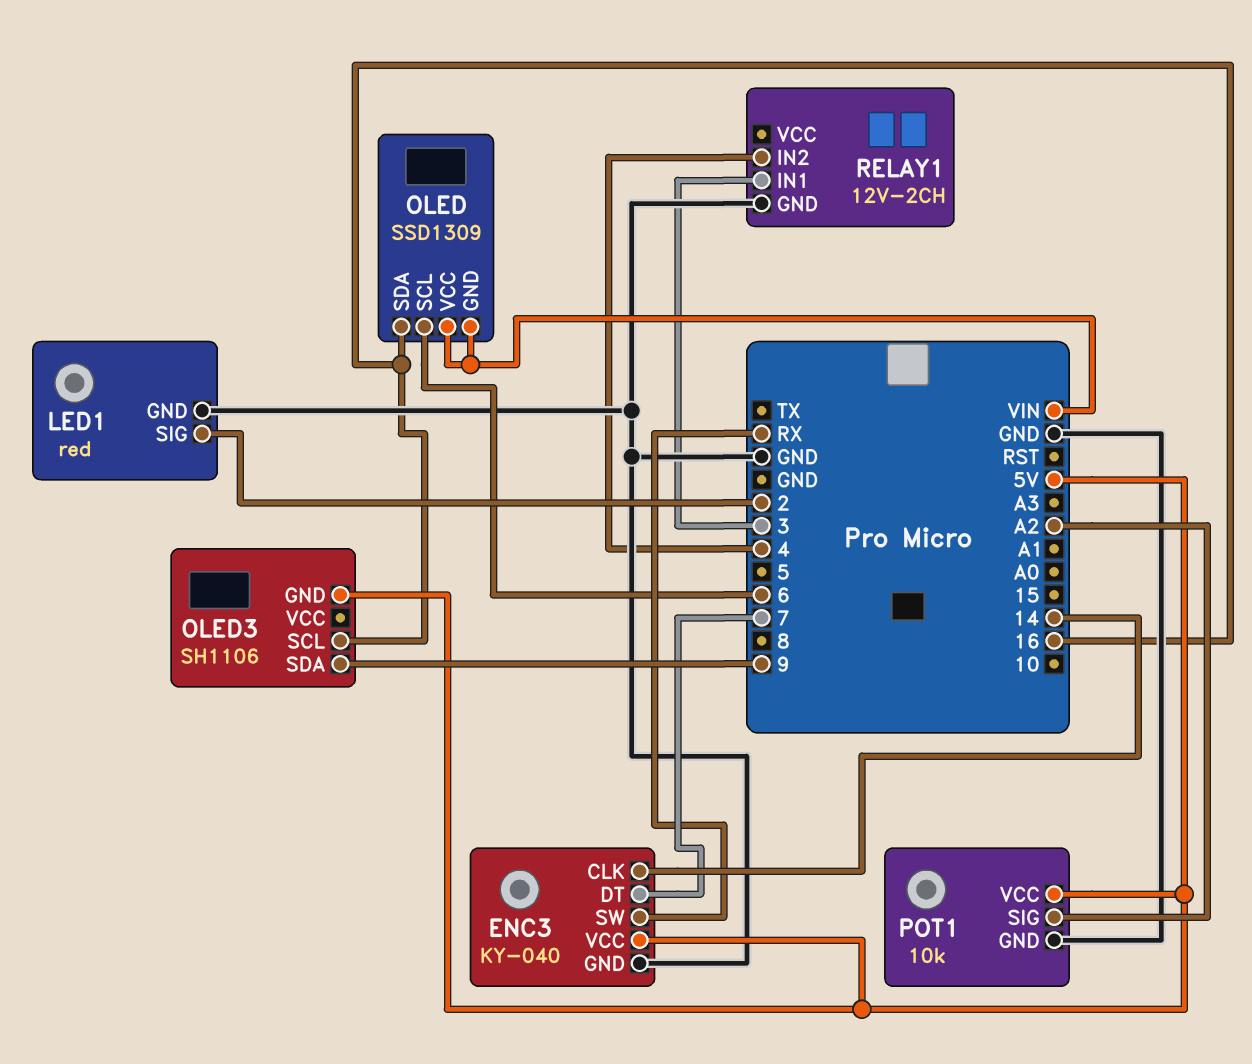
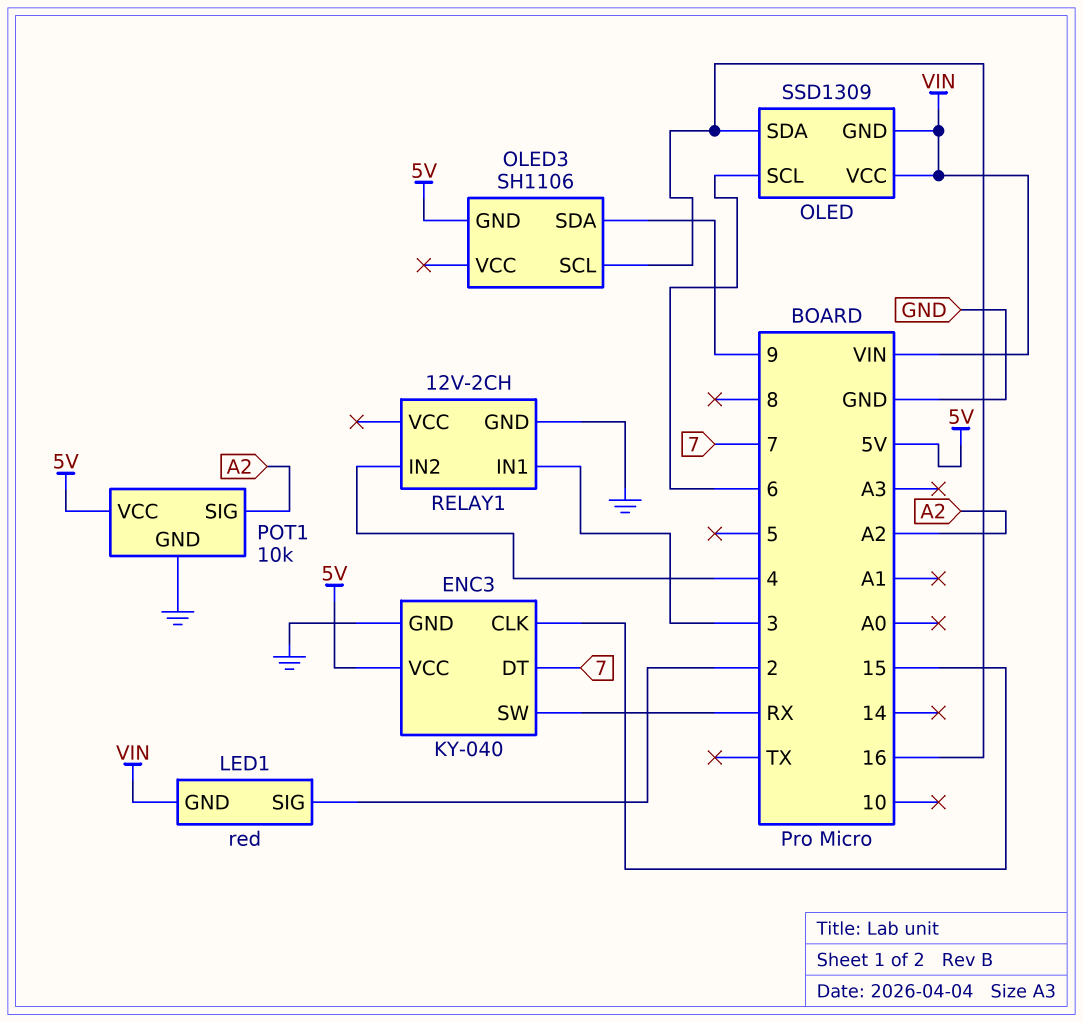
ENC3 pin CLK: 14 -> 15
LED1 pin GND: GND -> VIN

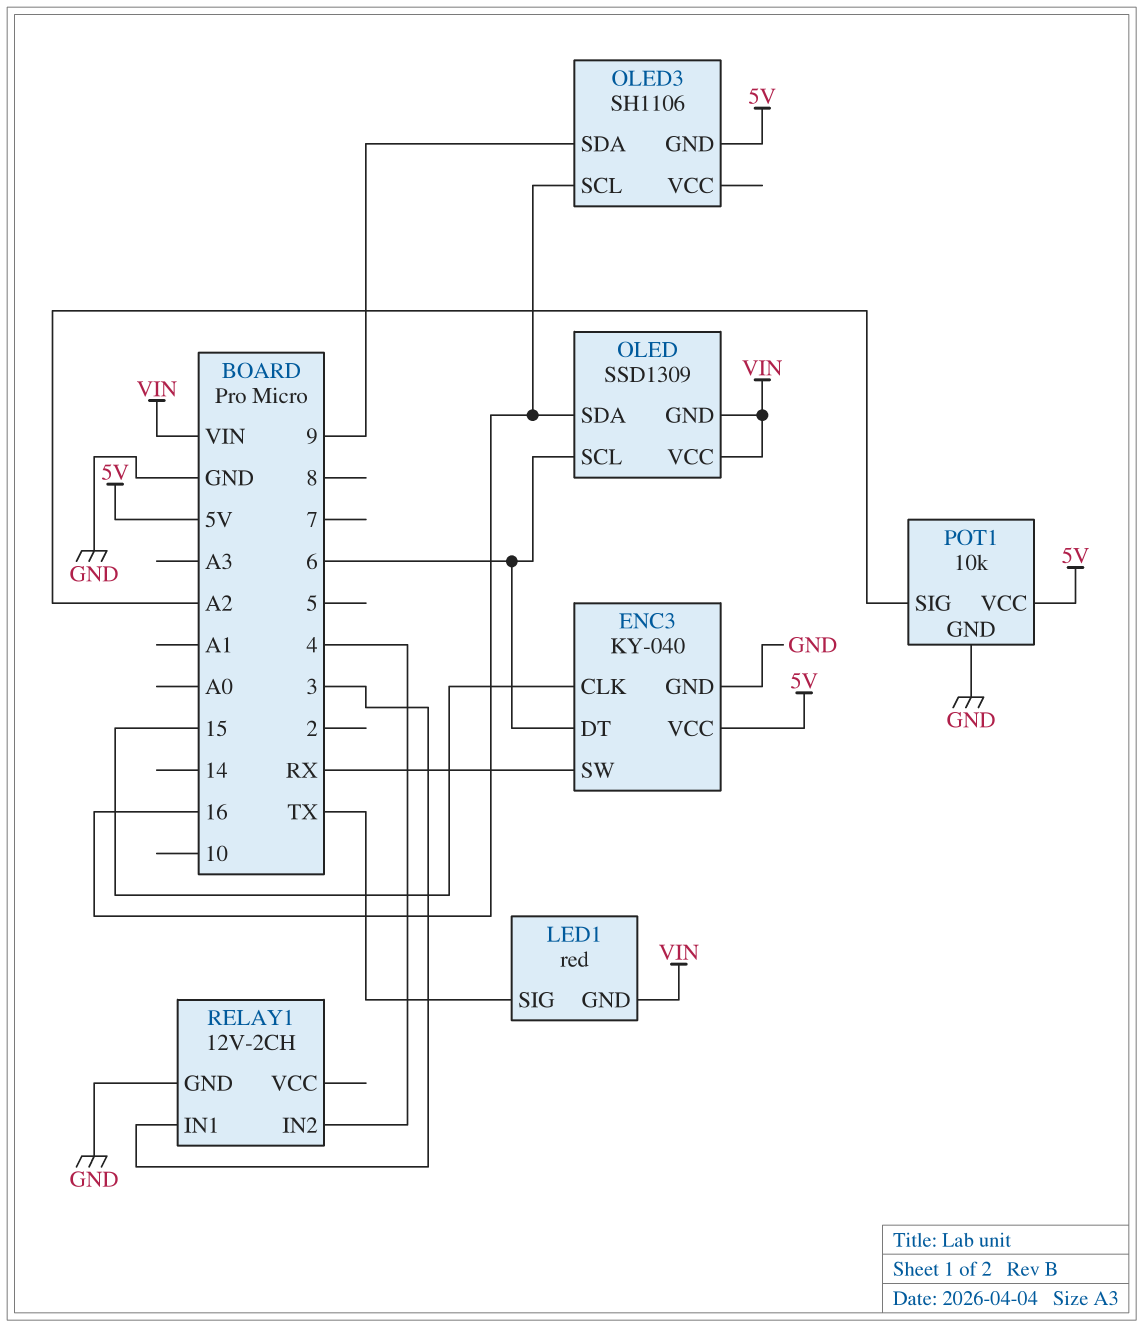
ENC3 pin DT: 7 -> 6
LED1 pin SIG: 2 -> TX

